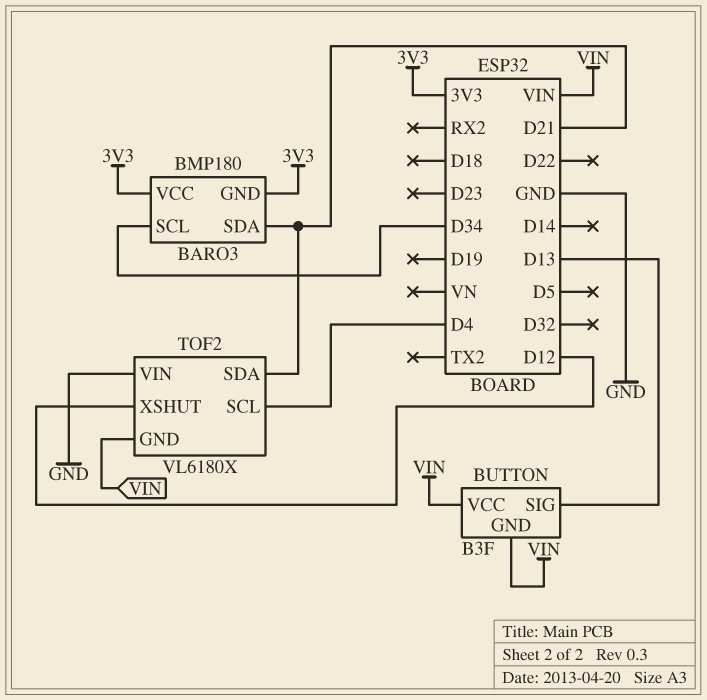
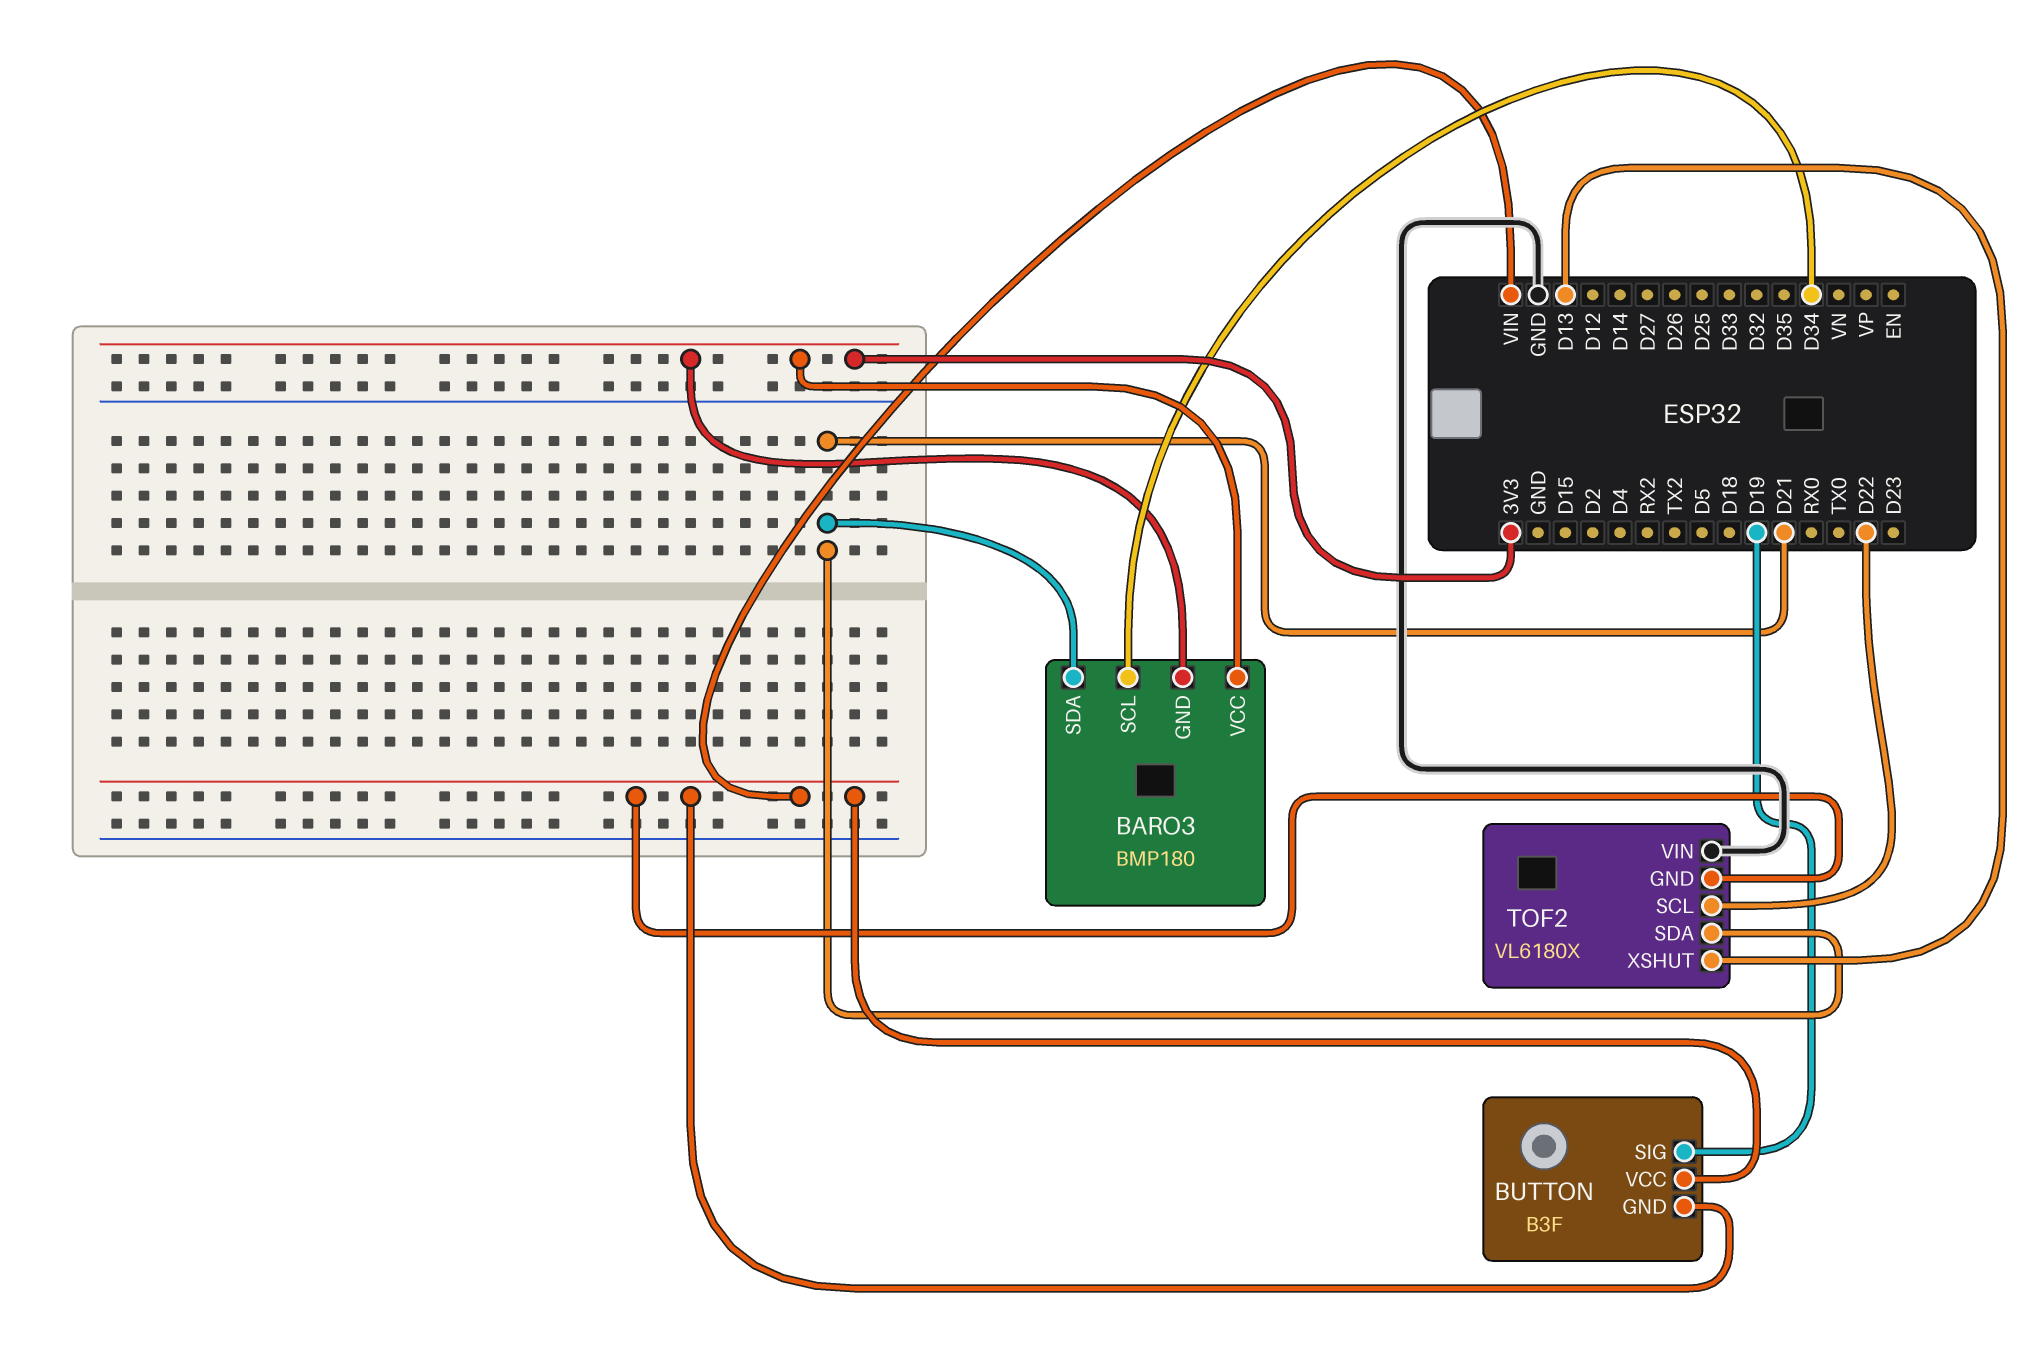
BUTTON pin SIG: D13 -> D19
TOF2 pin SCL: D4 -> D22
TOF2 pin XSHUT: D12 -> D13

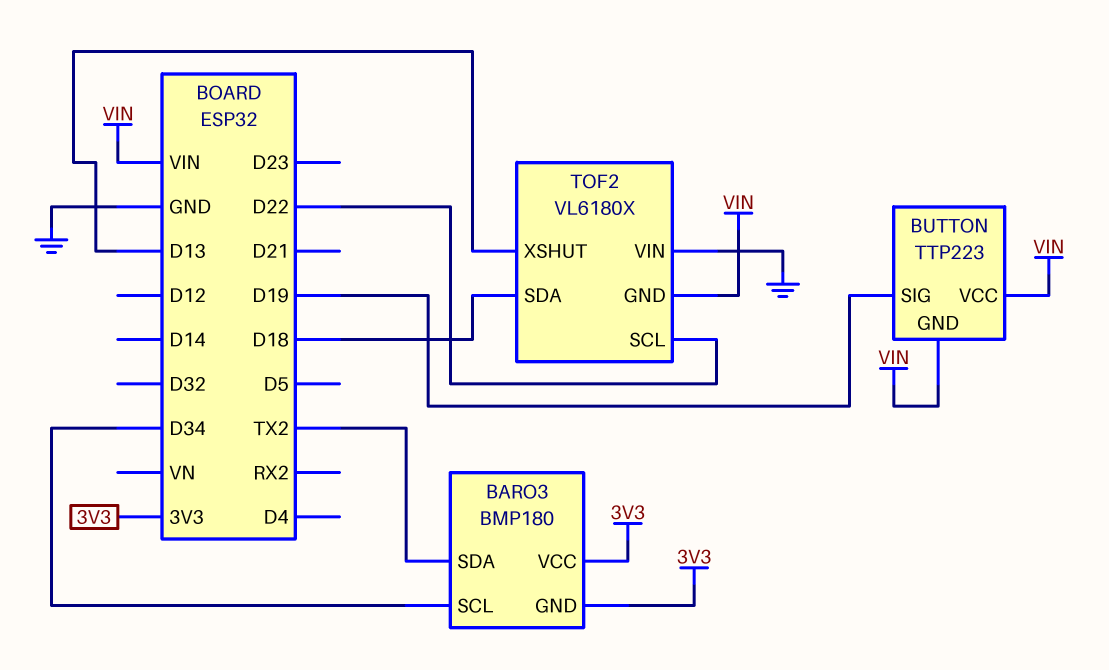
BARO3 pin SDA: D21 -> TX2
BUTTON: B3F -> TTP223
TOF2 pin SDA: D21 -> D18

